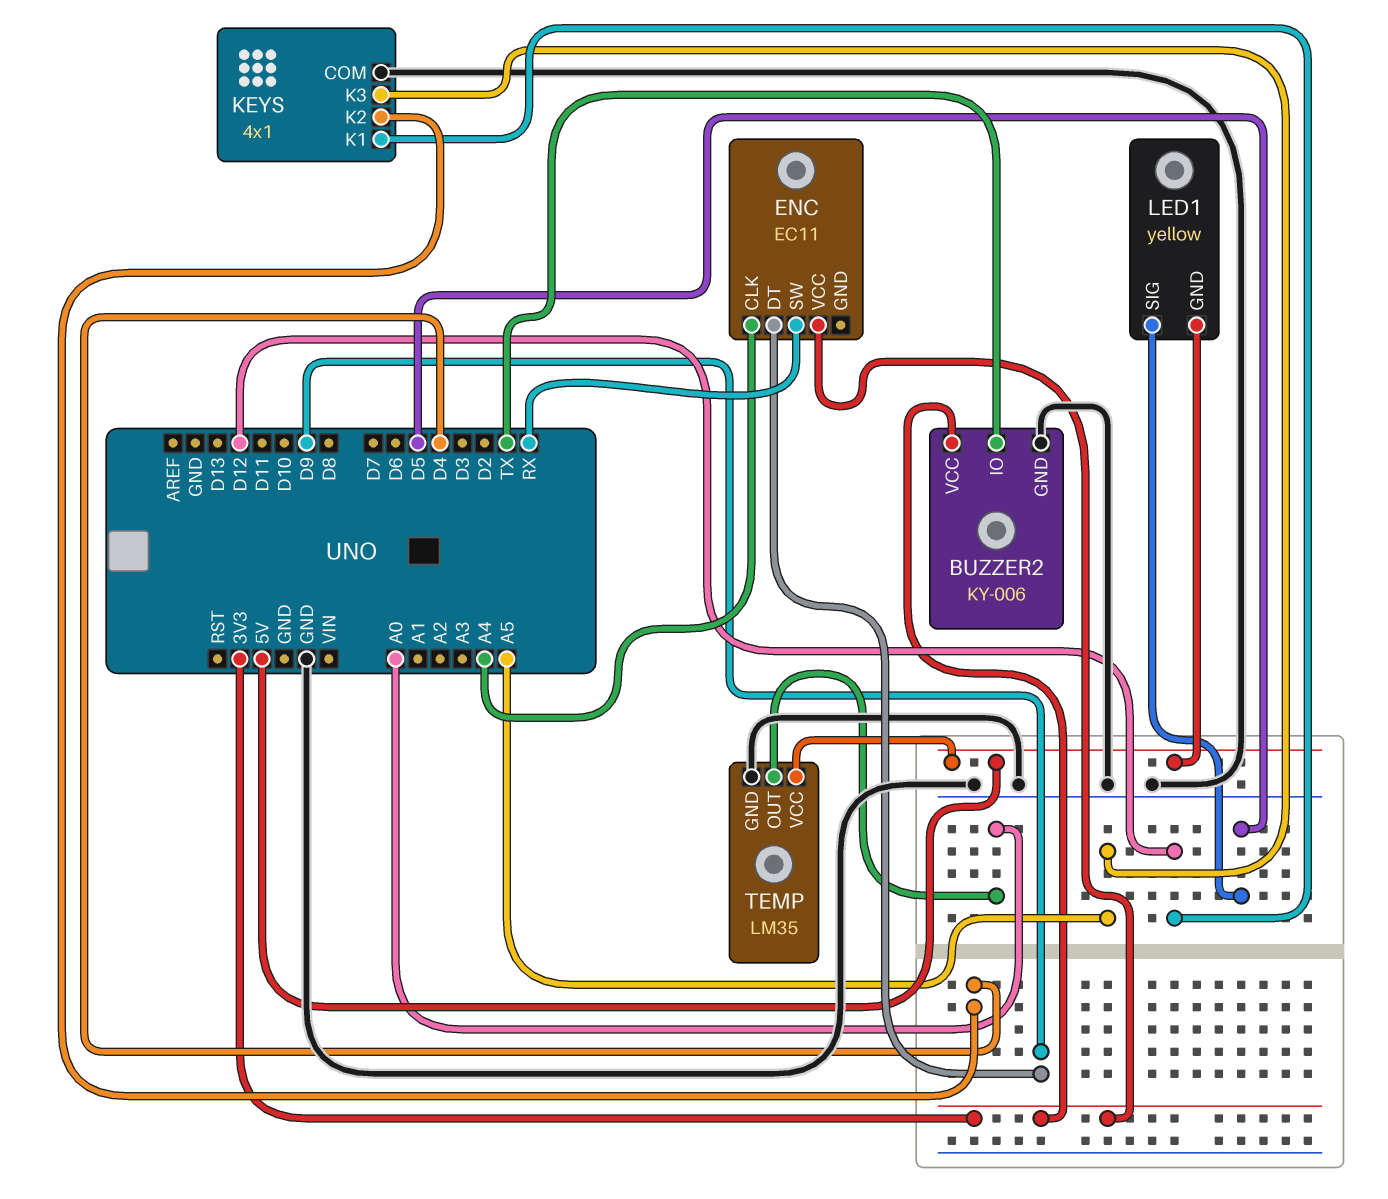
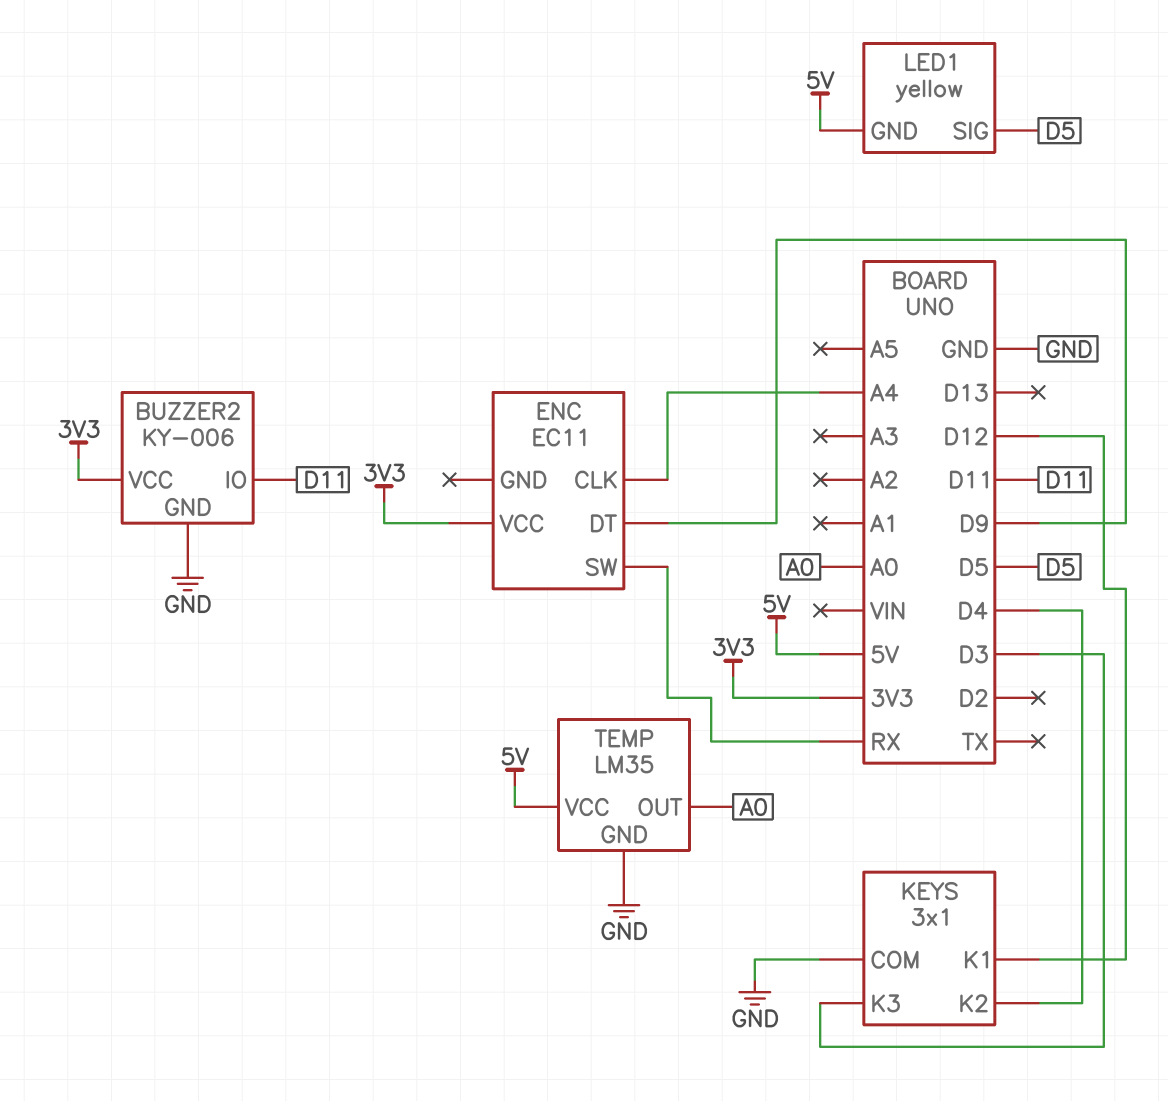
BUZZER2 pin IO: TX -> D11
KEYS: 4x1 -> 3x1
KEYS pin K3: A5 -> D3

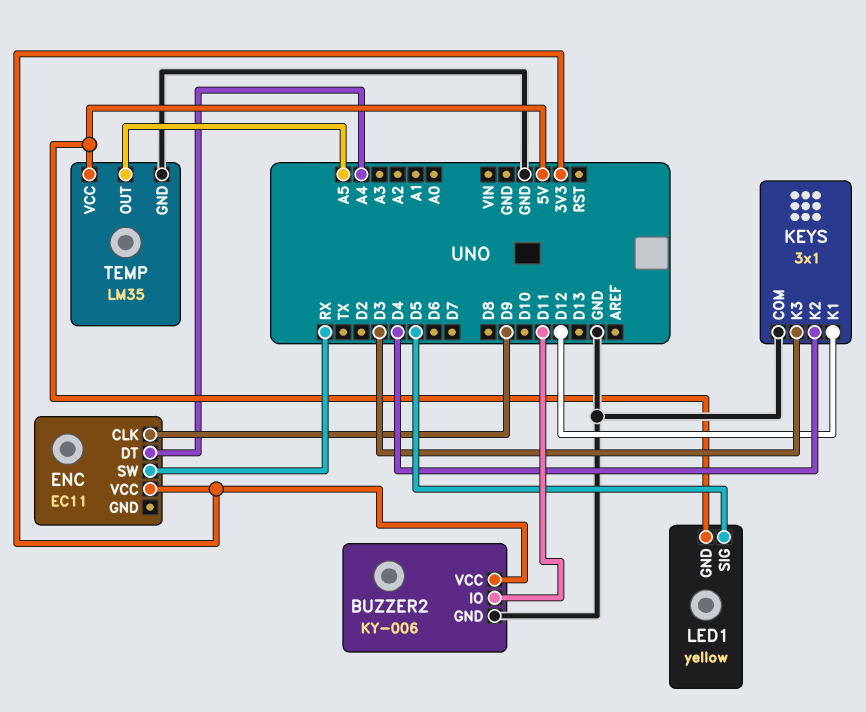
ENC pin CLK: A4 -> D9
ENC pin DT: D9 -> A4
TEMP pin OUT: A0 -> A5

